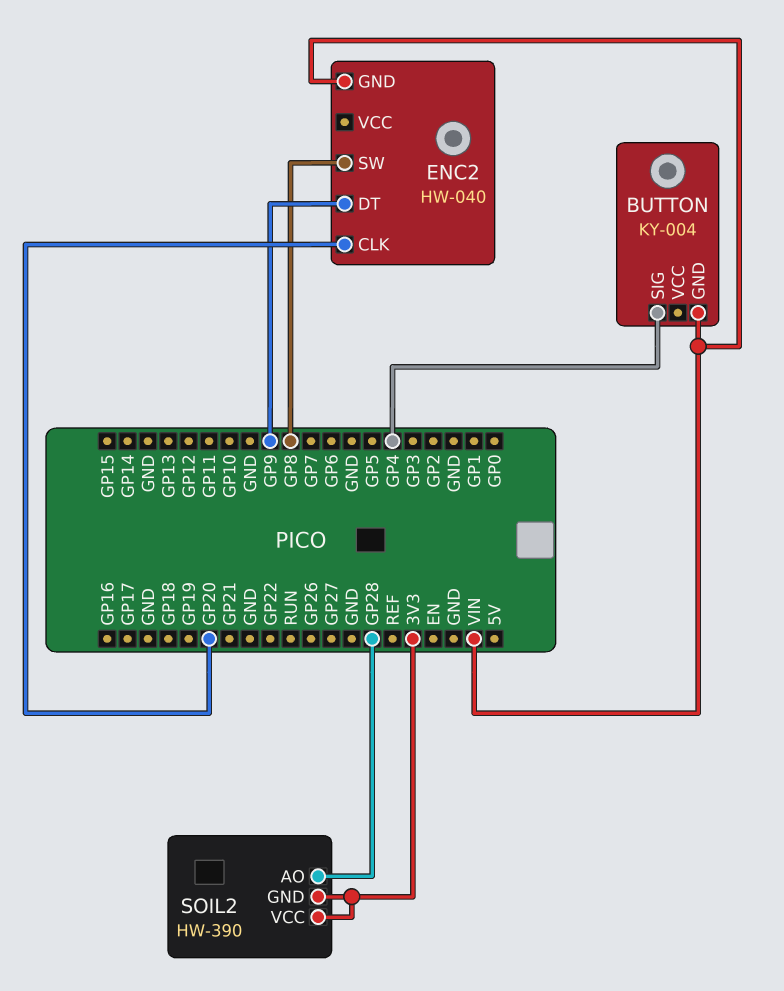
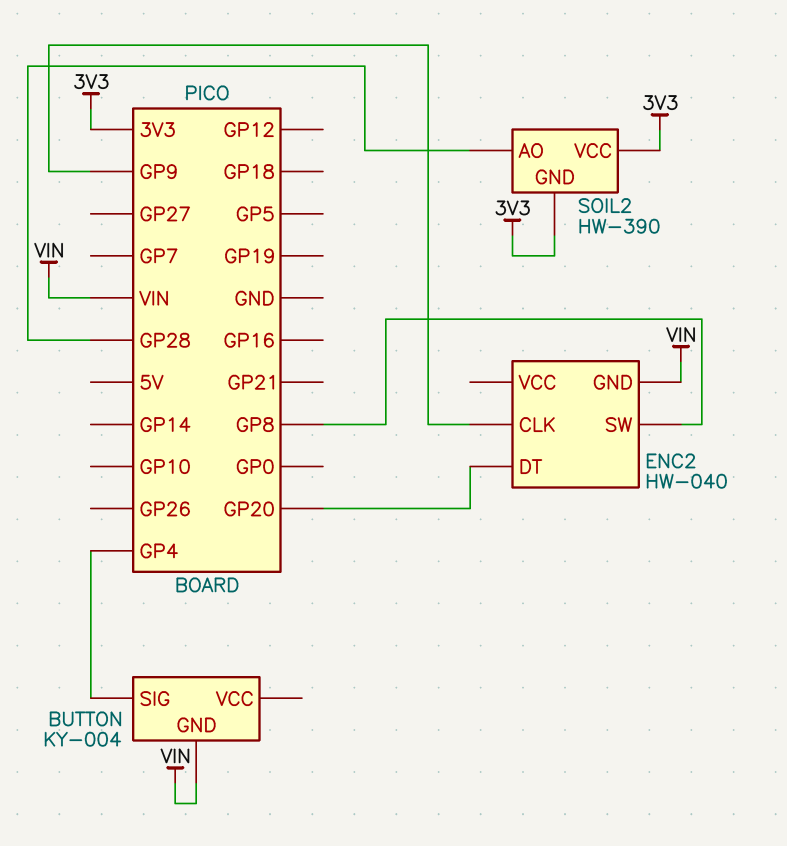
ENC2 pin CLK: GP20 -> GP9
ENC2 pin DT: GP9 -> GP20

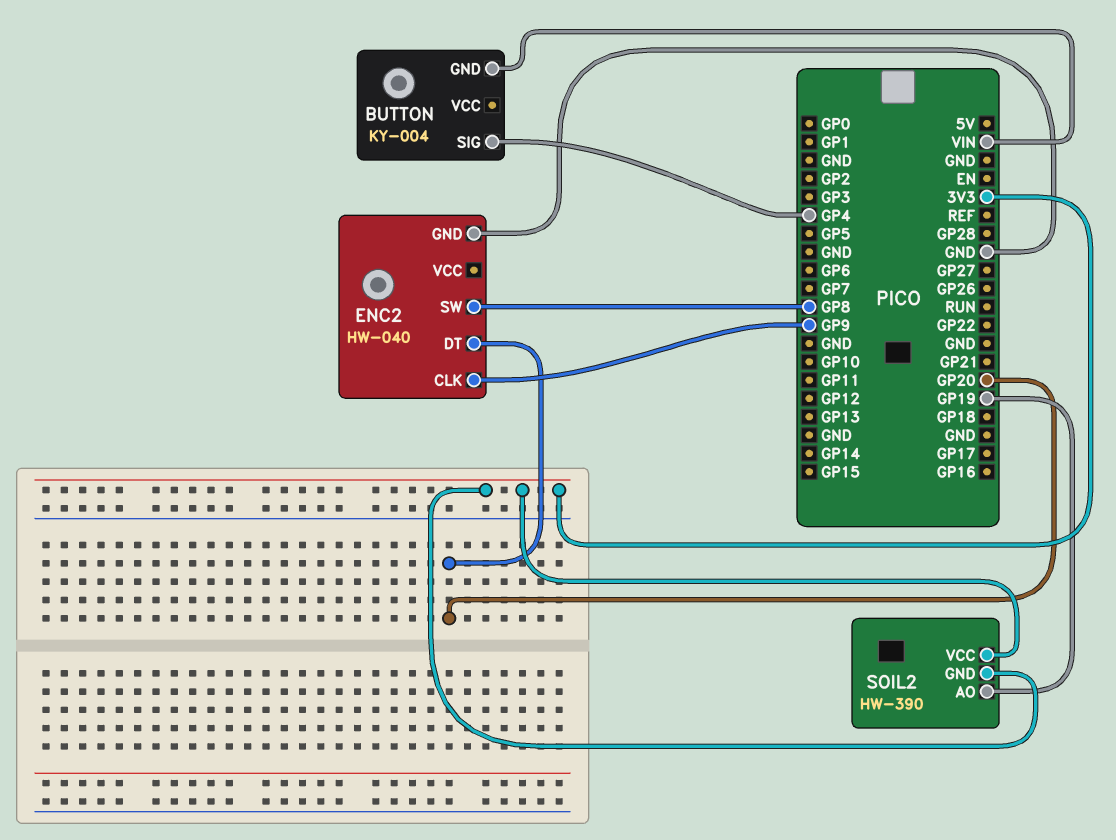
ENC2 pin GND: VIN -> GND
SOIL2 pin AO: GP28 -> GP19

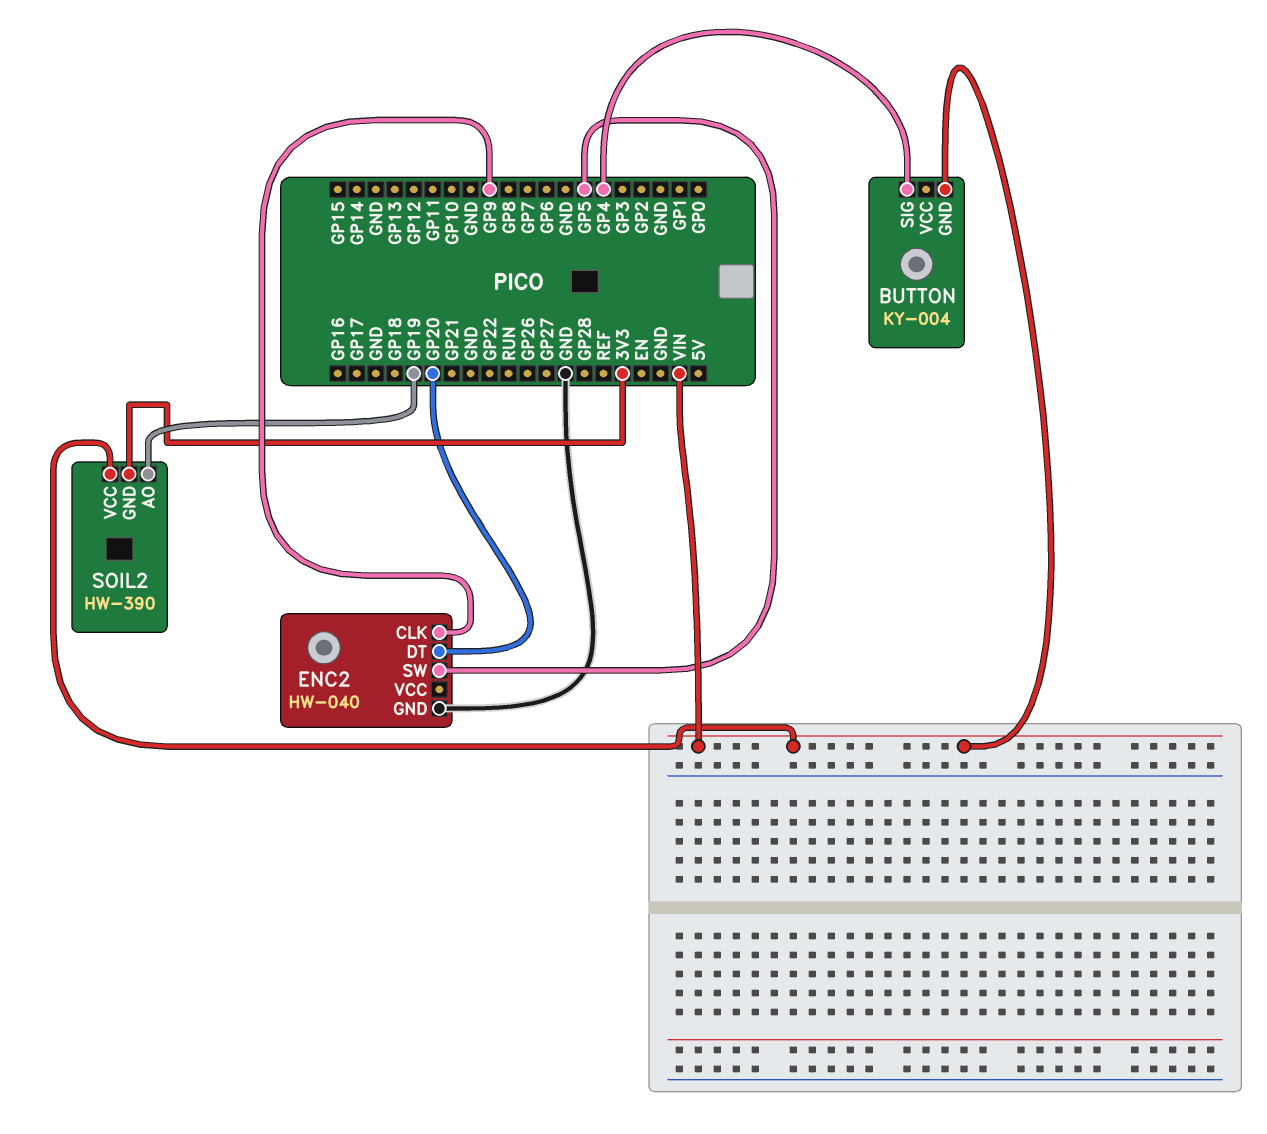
ENC2 pin SW: GP8 -> GP5
SOIL2 pin VCC: 3V3 -> VIN

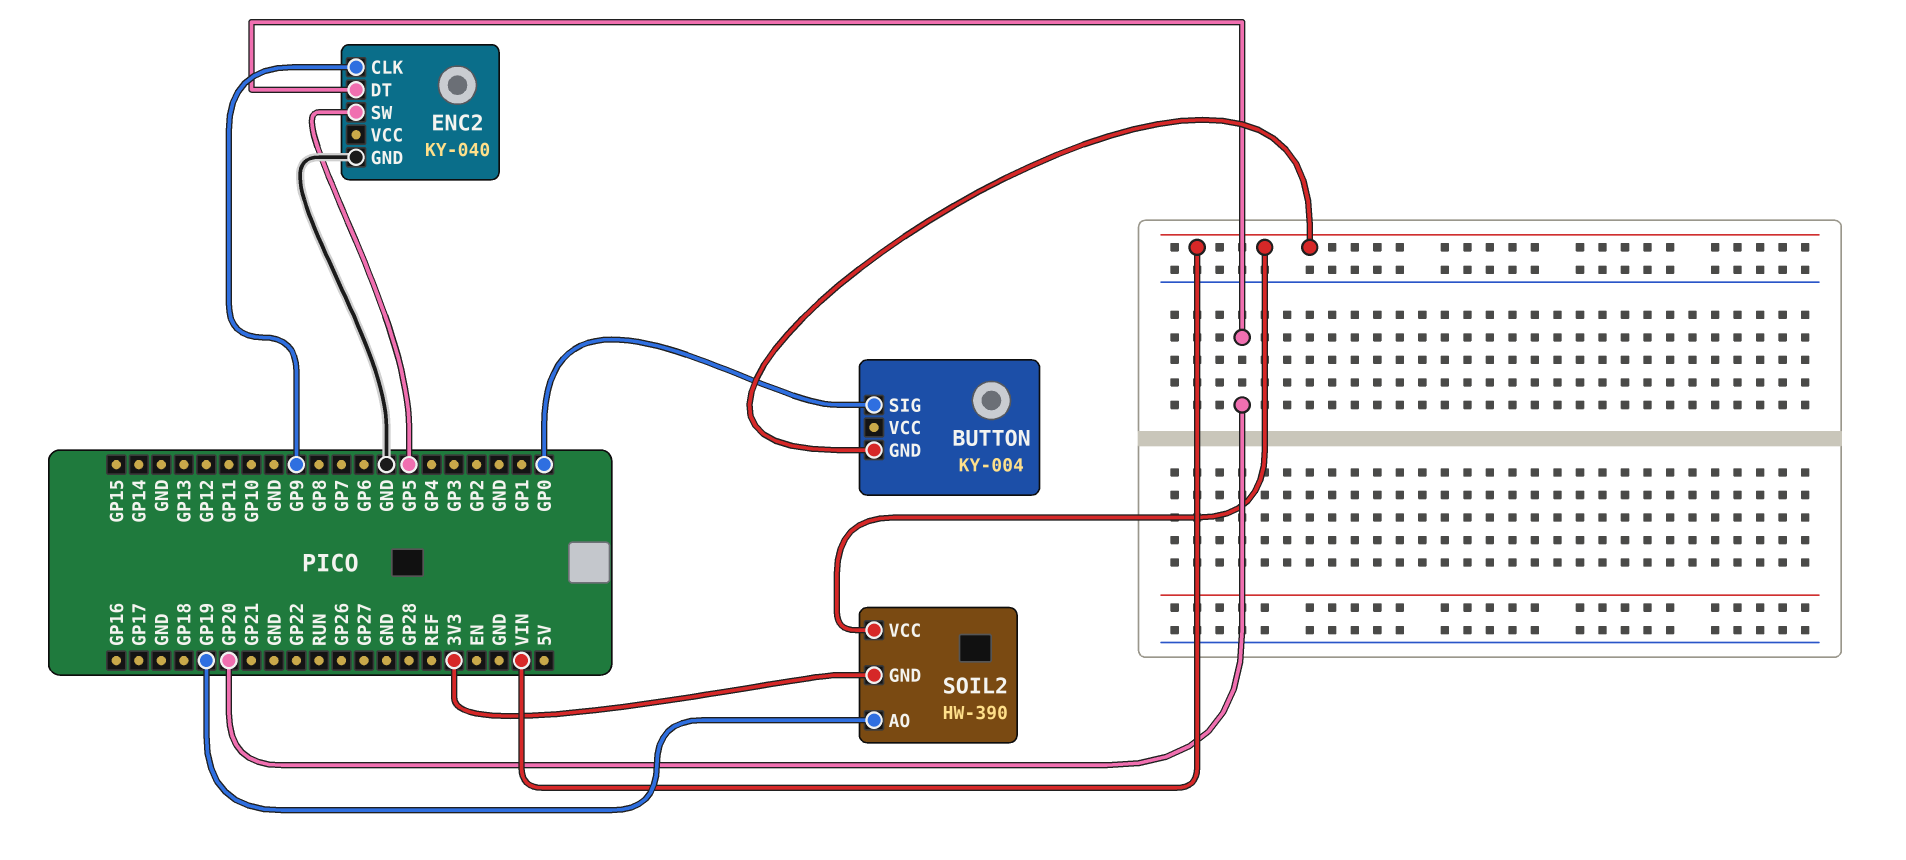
BUTTON pin SIG: GP4 -> GP0
ENC2: HW-040 -> KY-040

